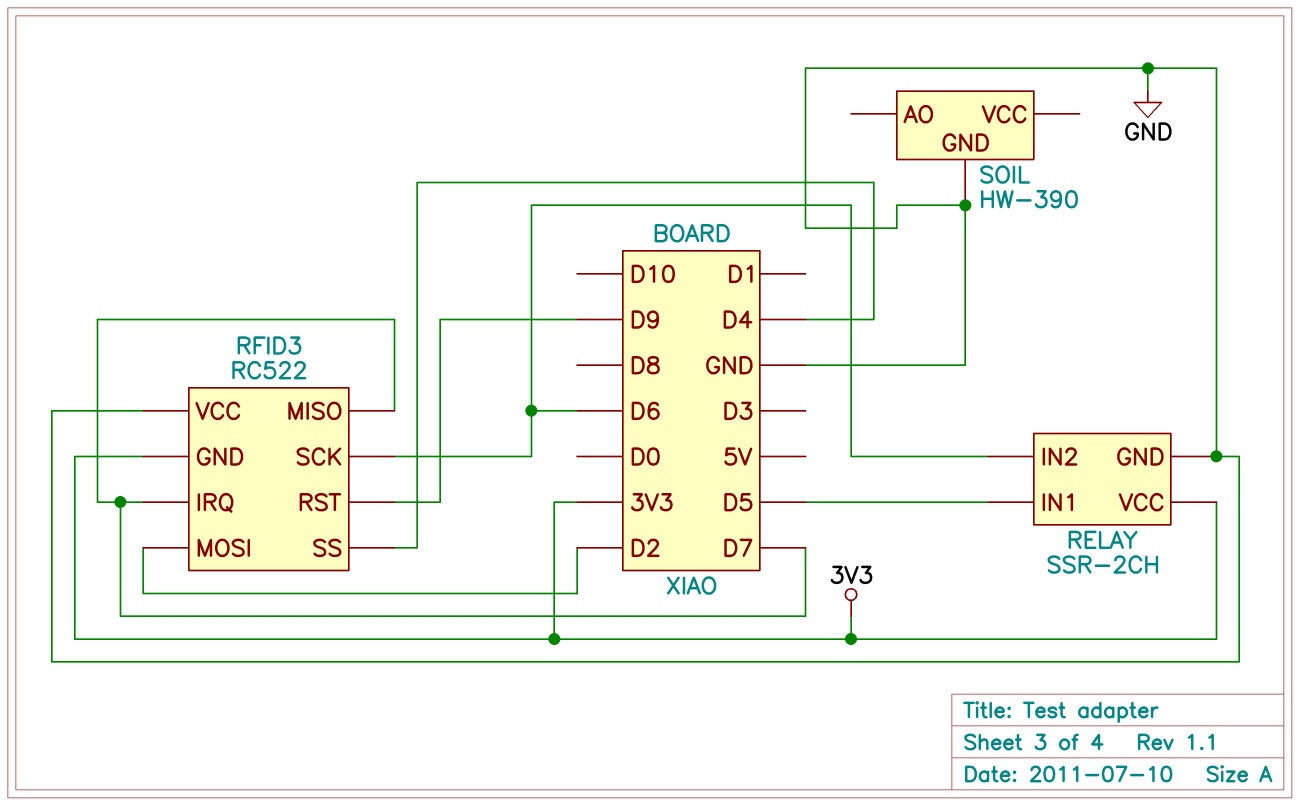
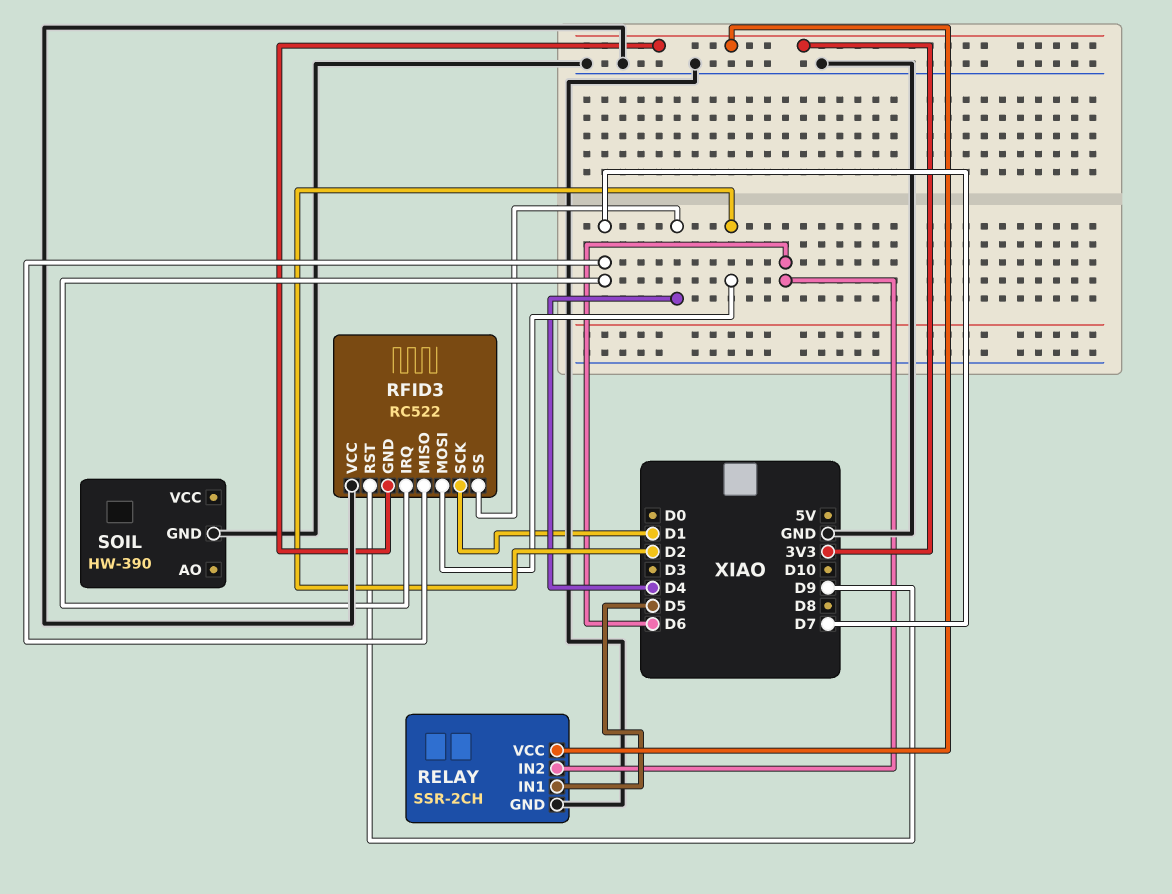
RFID3 pin SCK: D6 -> D1

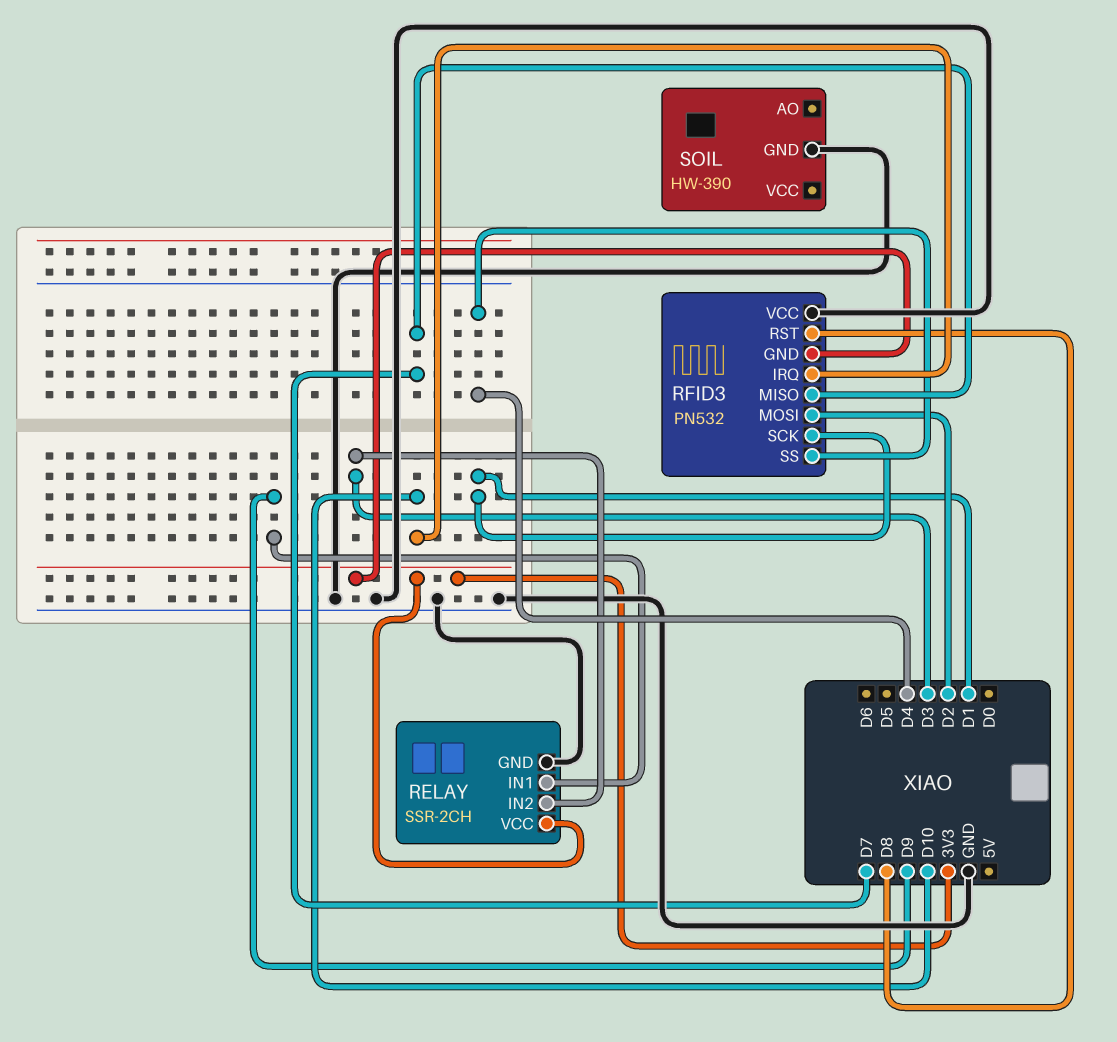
RELAY pin IN1: D5 -> D9
RELAY pin IN2: D6 -> D3
RFID3: RC522 -> PN532
RFID3 pin IRQ: D7 -> D10
RFID3 pin RST: D9 -> D8

